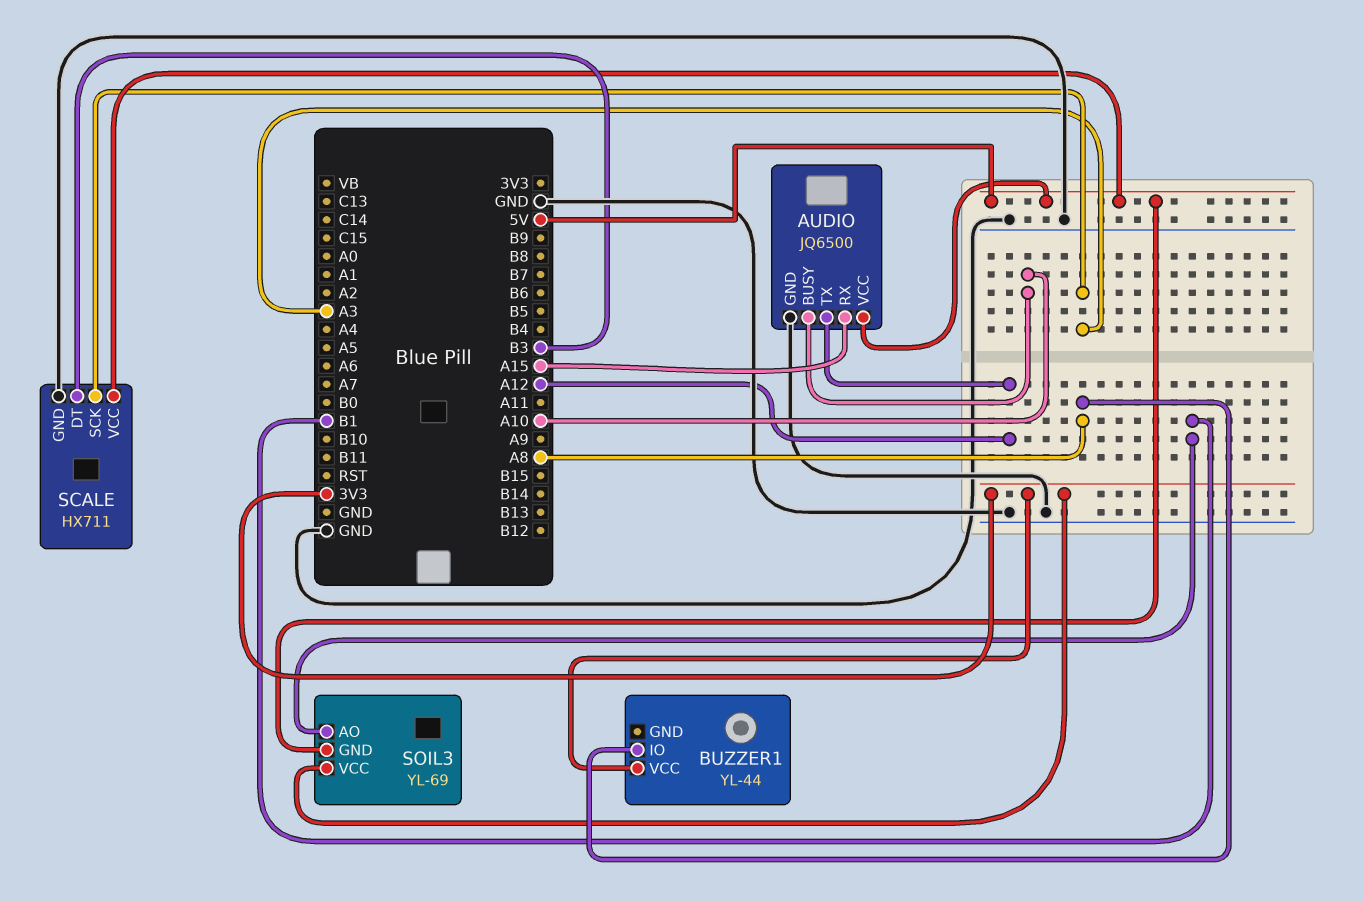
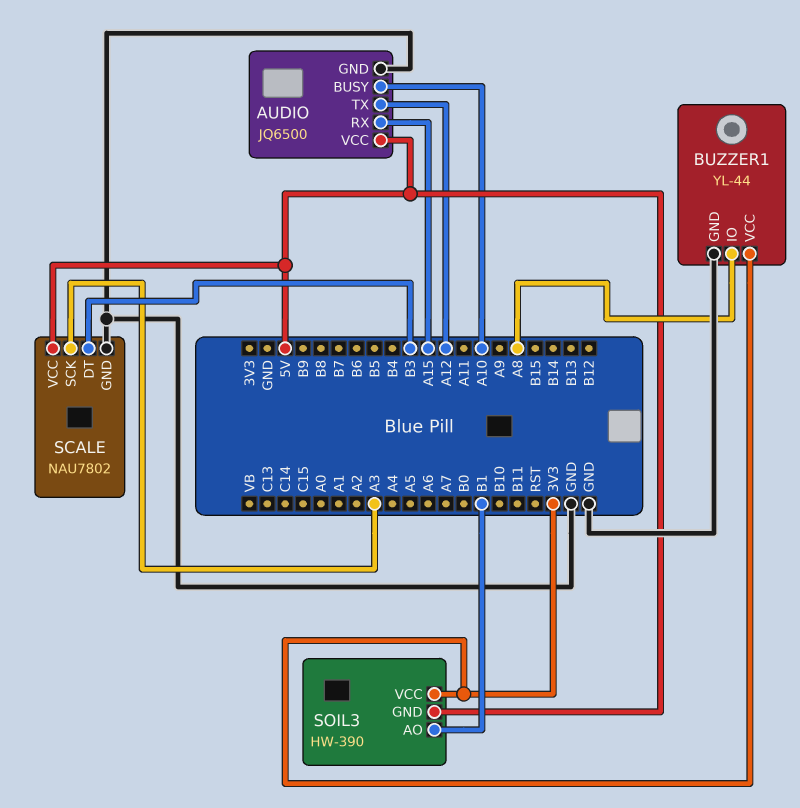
BUZZER1 pin GND: none -> GND
SCALE: HX711 -> NAU7802
SOIL3: YL-69 -> HW-390

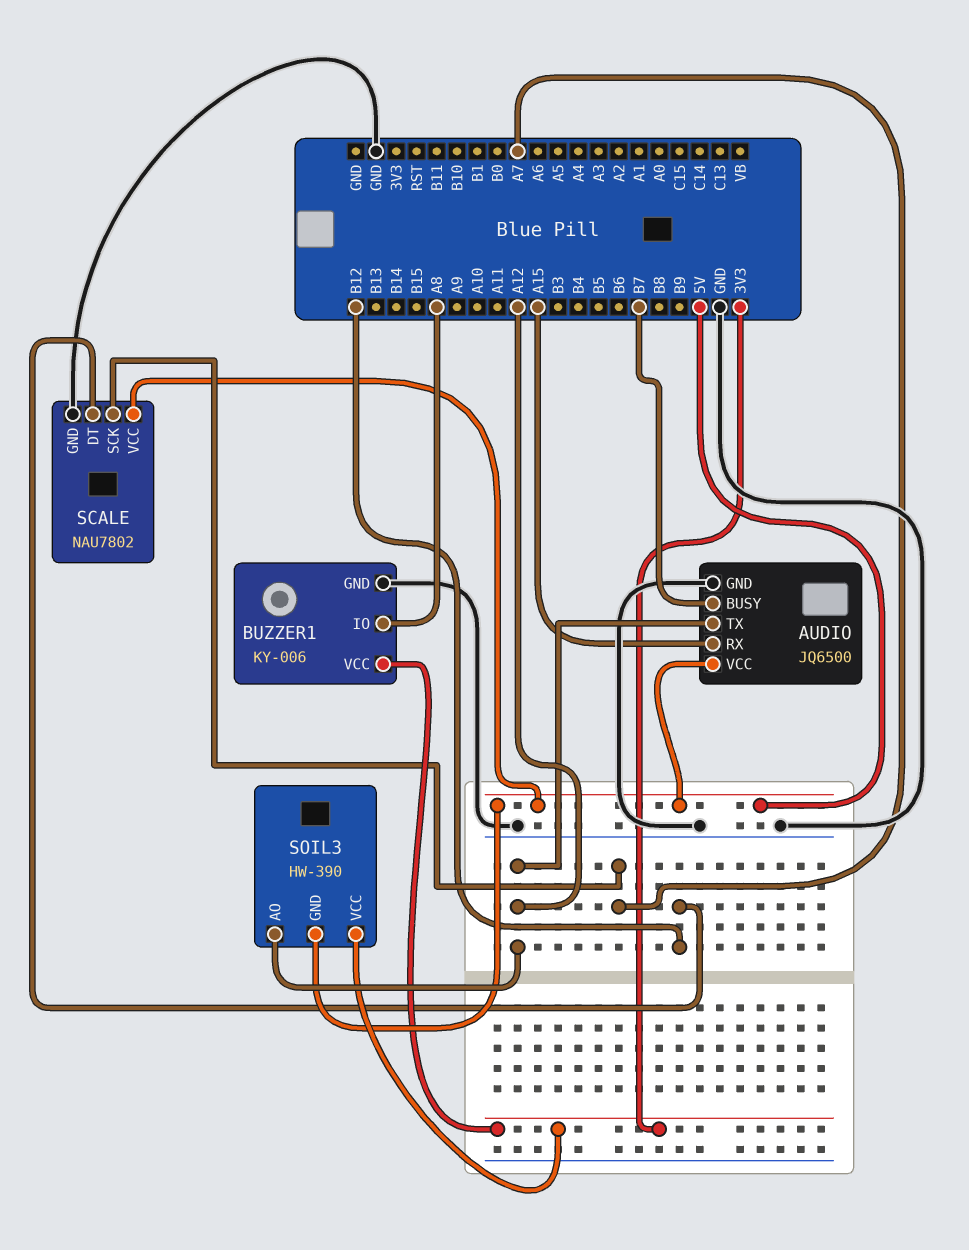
AUDIO pin BUSY: A10 -> B7
BUZZER1: YL-44 -> KY-006
SCALE pin DT: B3 -> B12
SCALE pin SCK: A3 -> A7
SOIL3 pin AO: B1 -> A12

